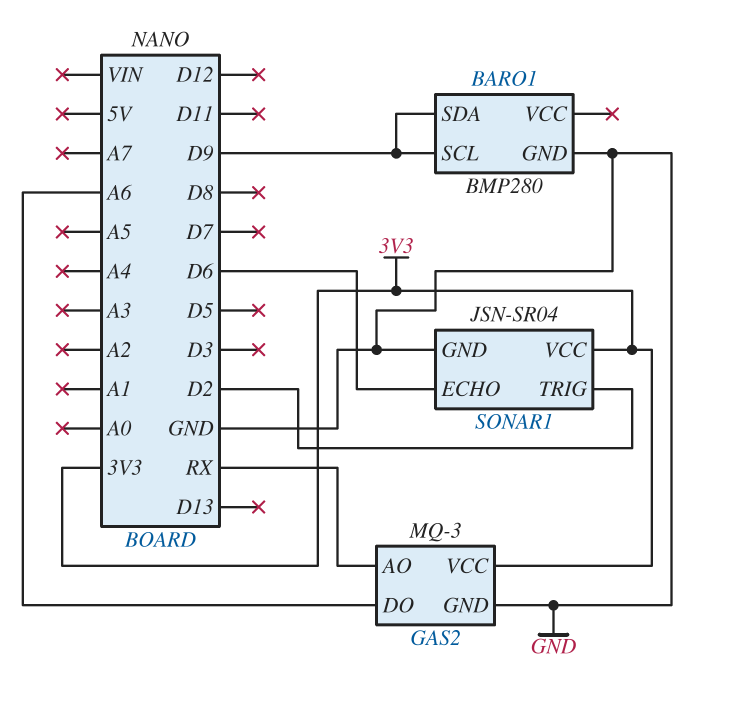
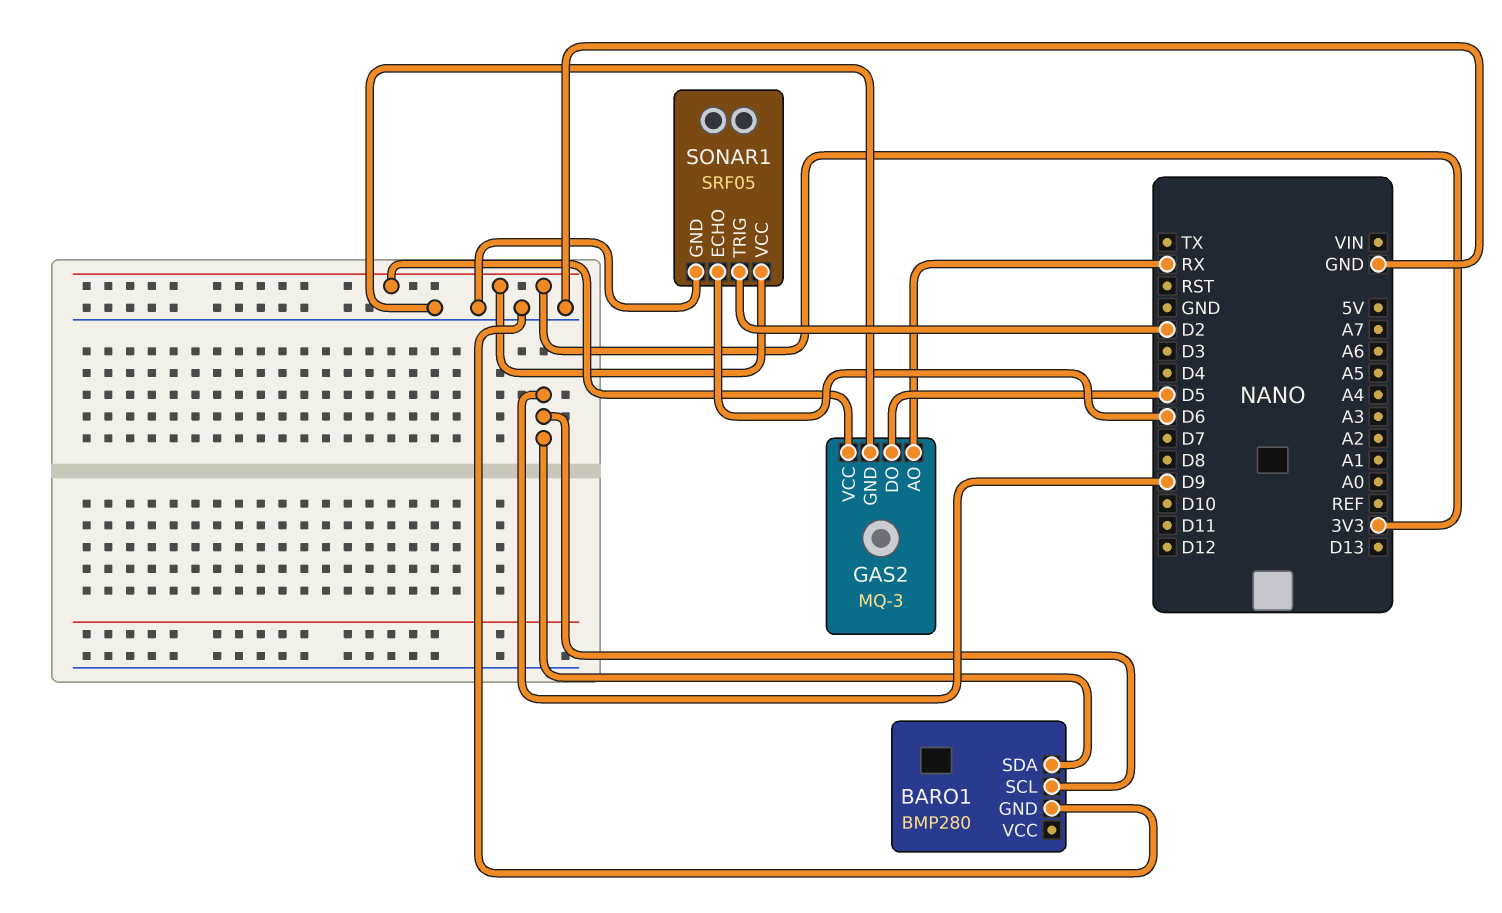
GAS2 pin DO: A6 -> D5
SONAR1: JSN-SR04 -> SRF05

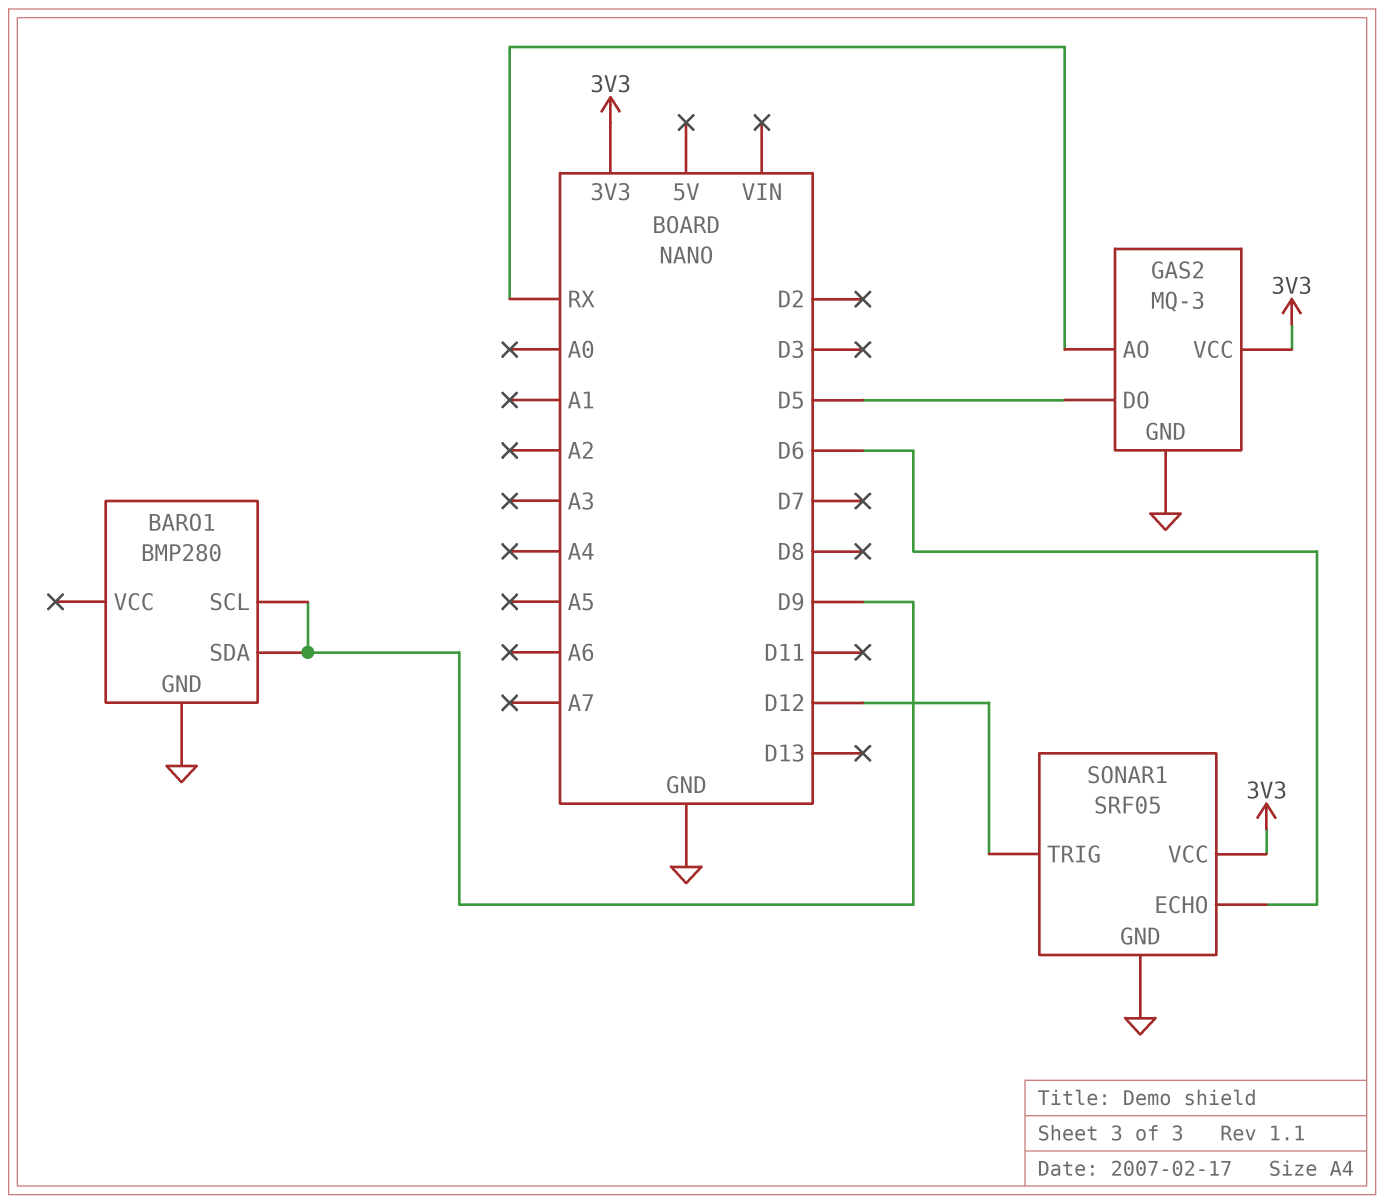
SONAR1 pin TRIG: D2 -> D12

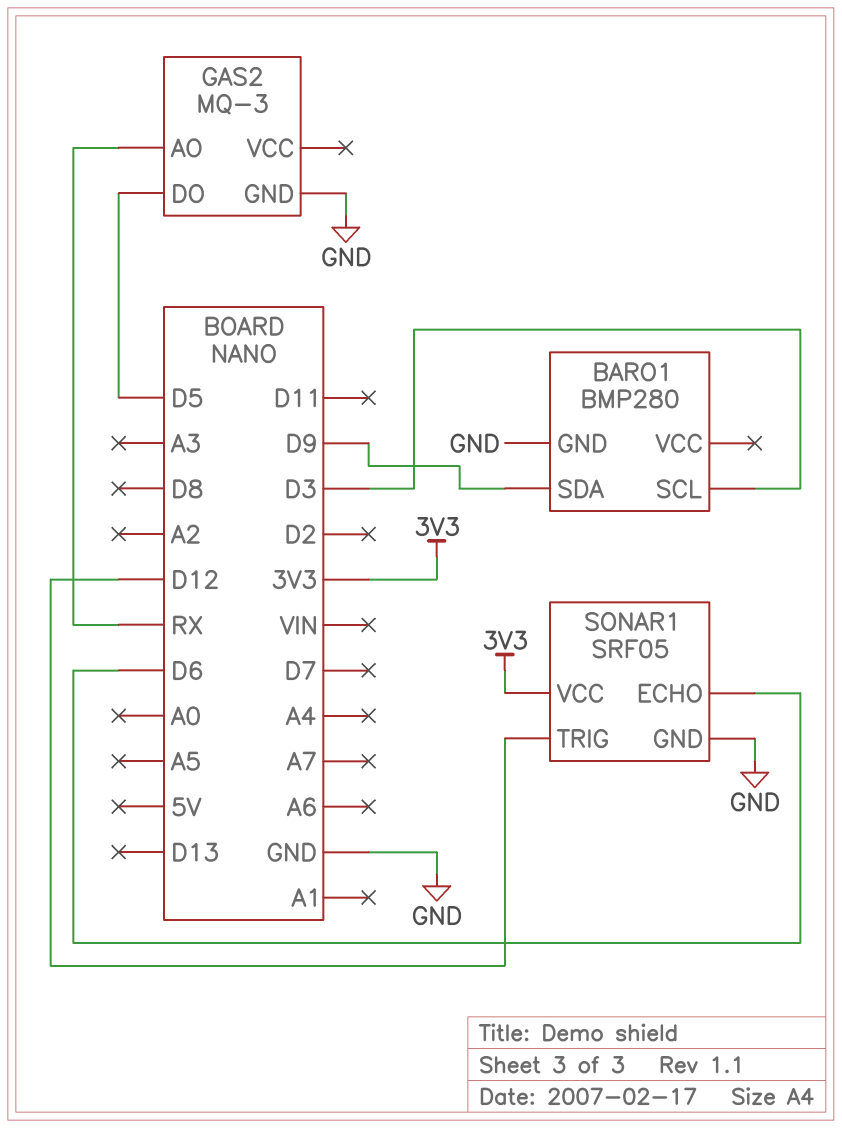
BARO1 pin SCL: D9 -> D3
GAS2 pin VCC: 3V3 -> none

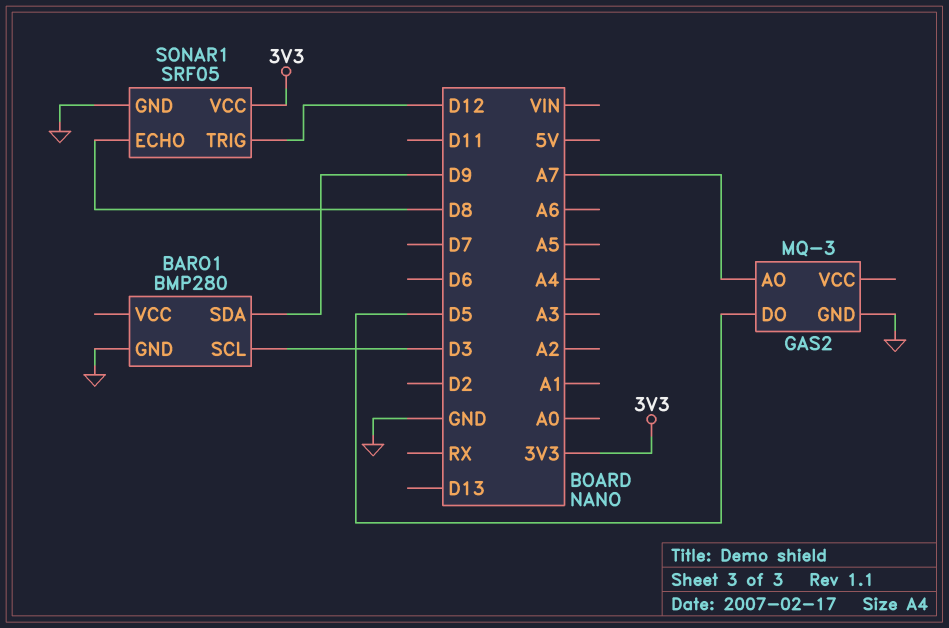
GAS2 pin AO: RX -> A7
SONAR1 pin ECHO: D6 -> D8

